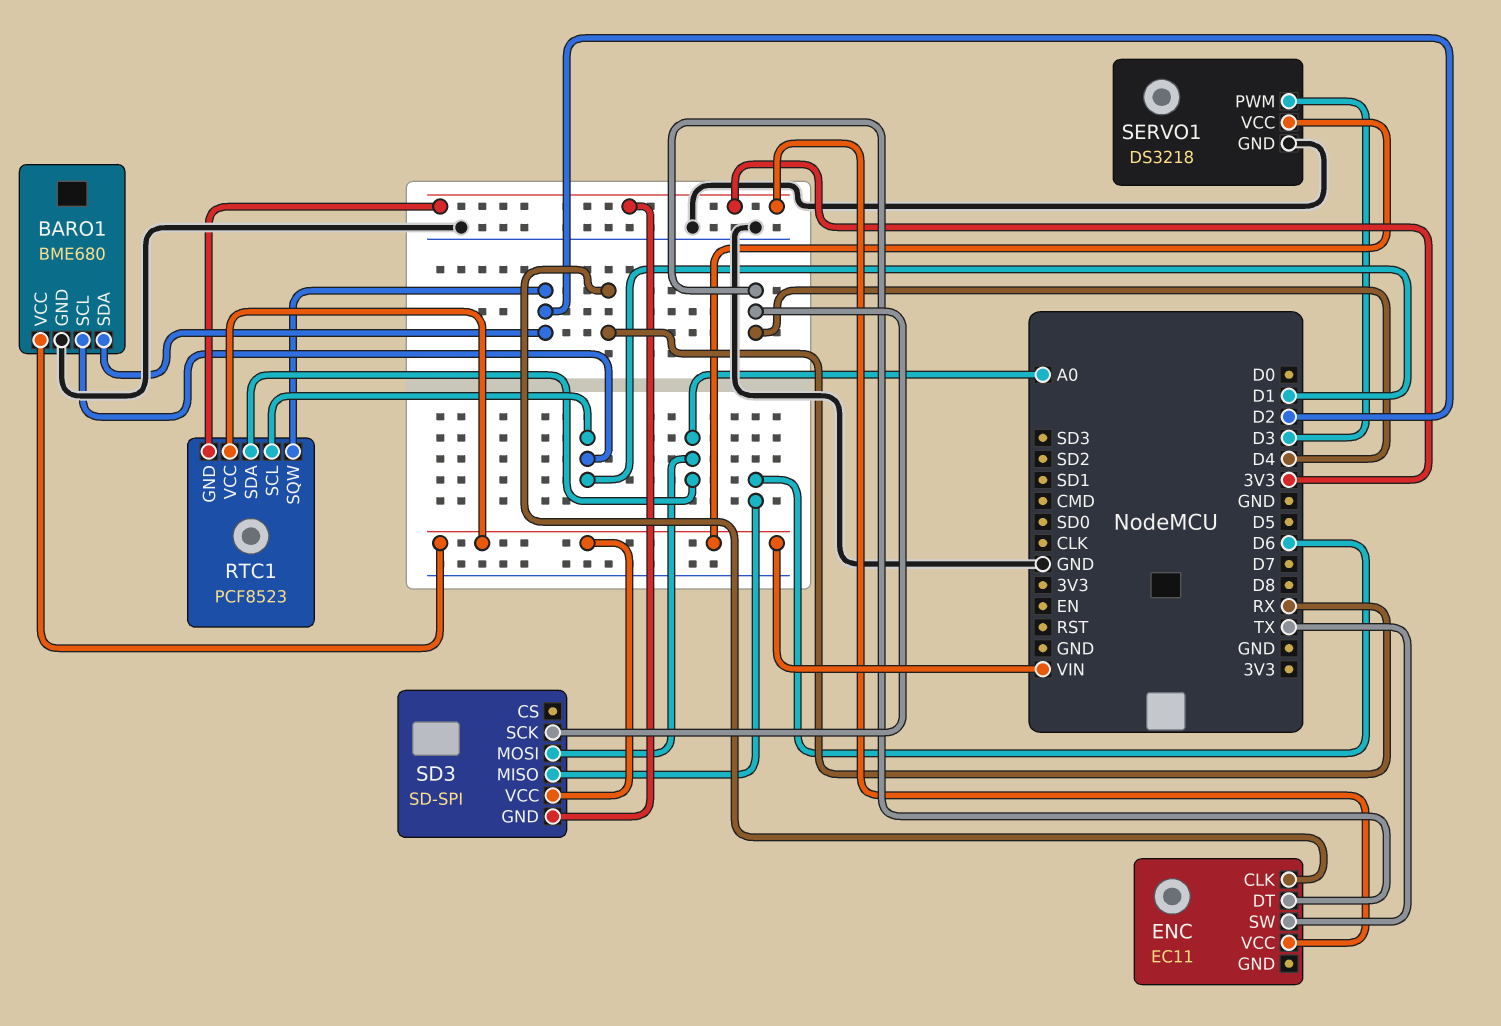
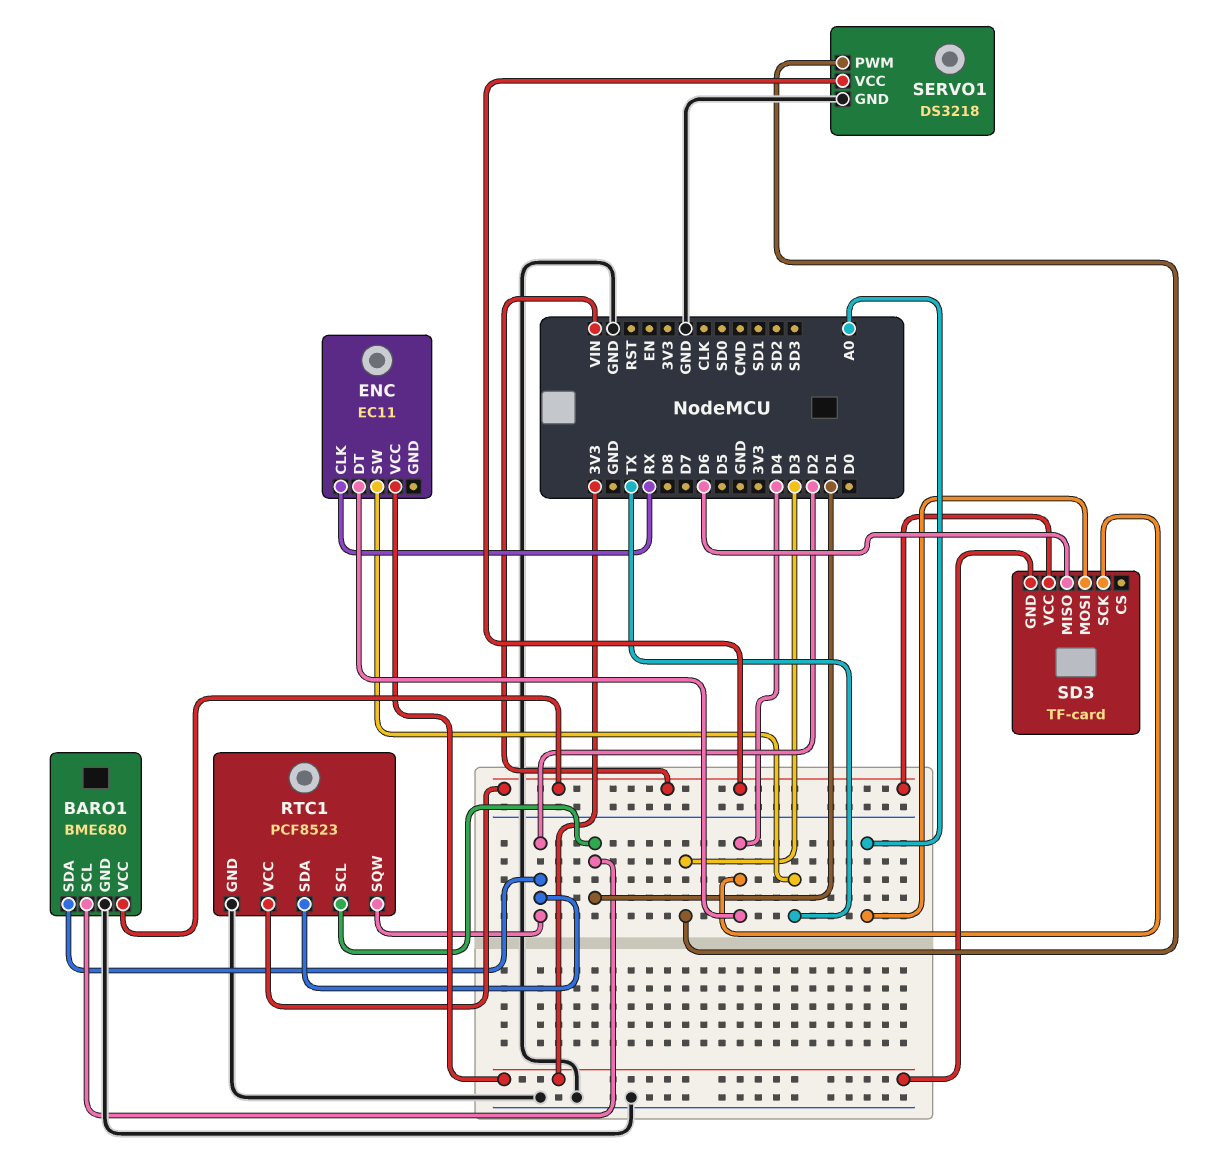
RTC1 pin GND: 3V3 -> GND
RTC1 pin SDA: A0 -> D2
SD3: SD-SPI -> TF-card

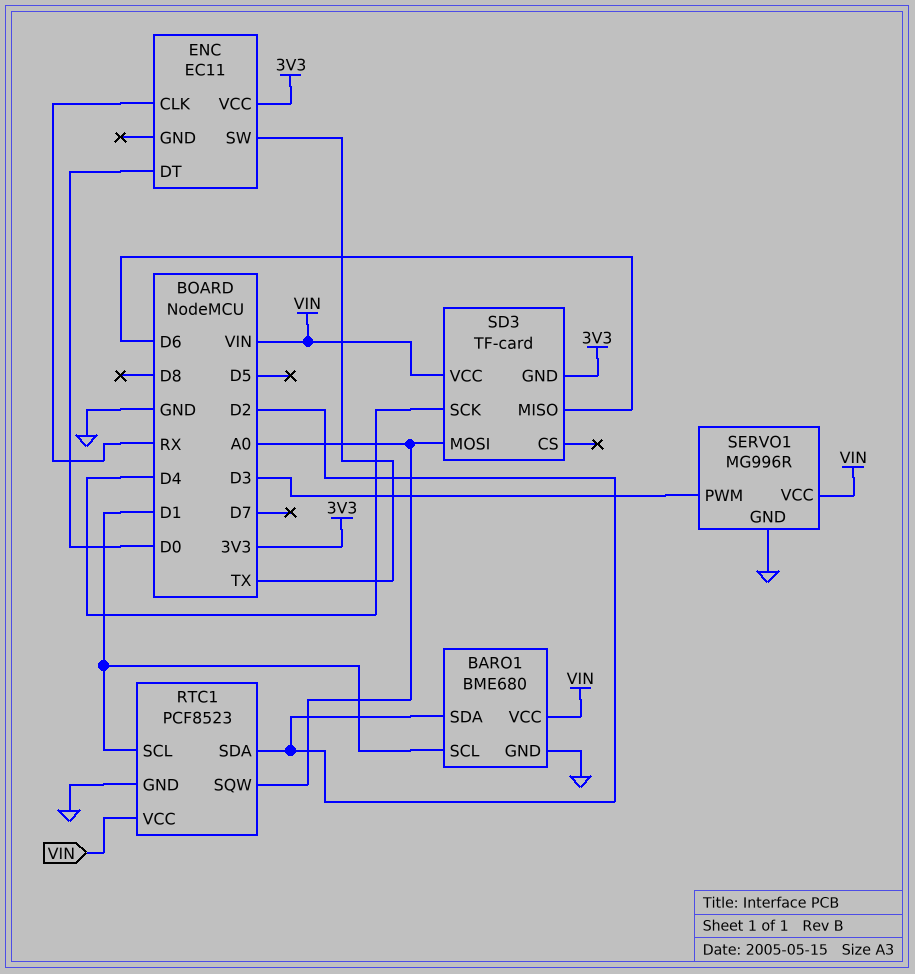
ENC pin DT: D4 -> D0
RTC1 pin SQW: D2 -> A0
SERVO1: DS3218 -> MG996R

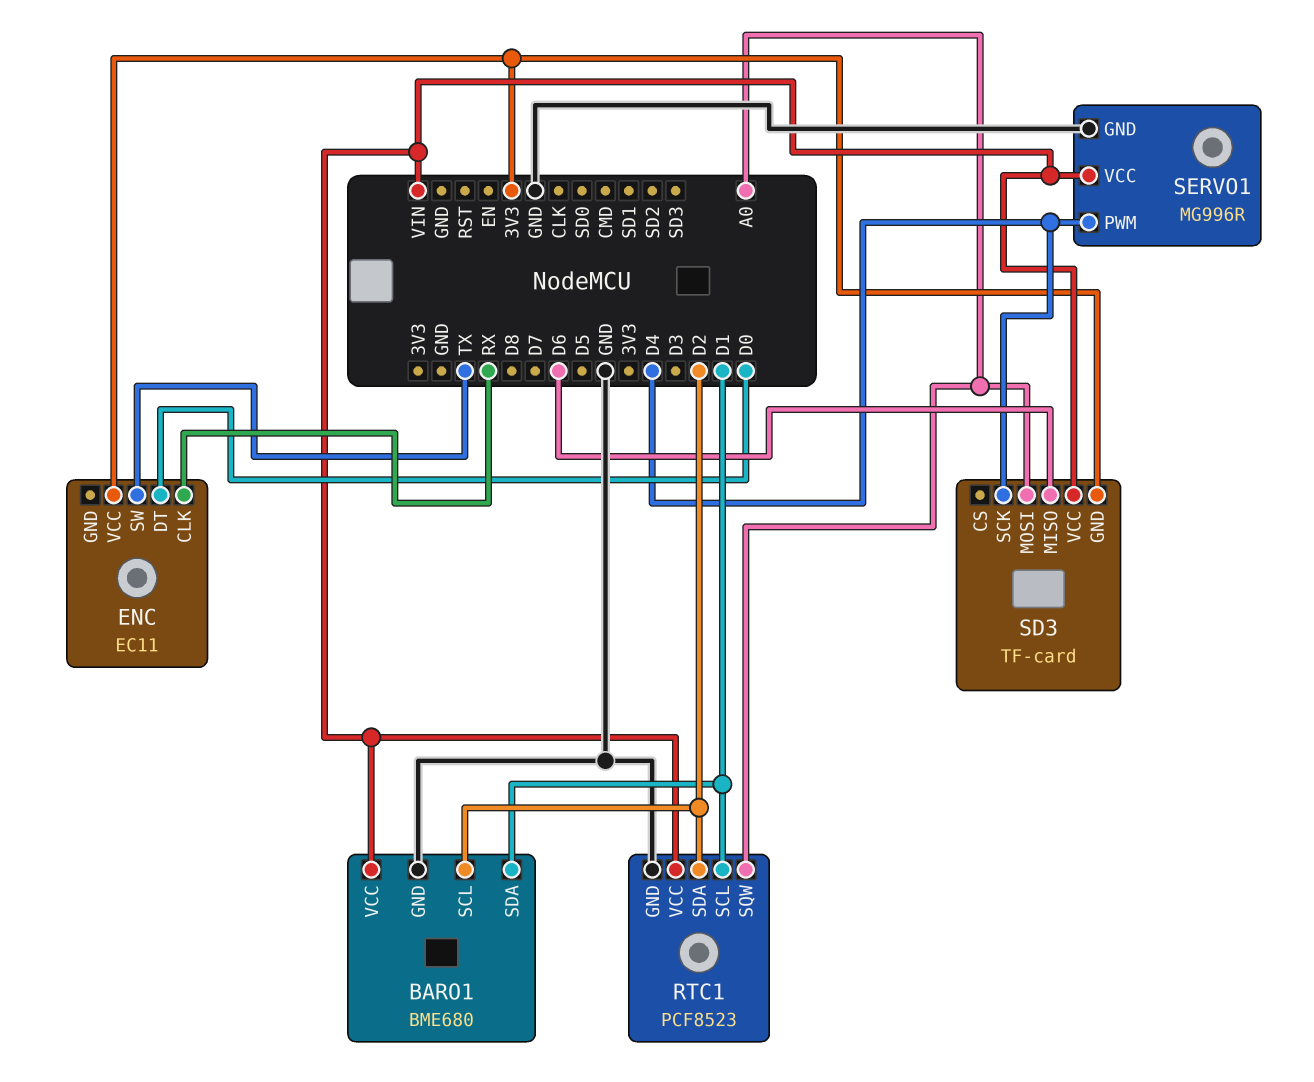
BARO1 pin SCL: D1 -> D2
BARO1 pin SDA: D2 -> D1
SERVO1 pin PWM: D3 -> D4

